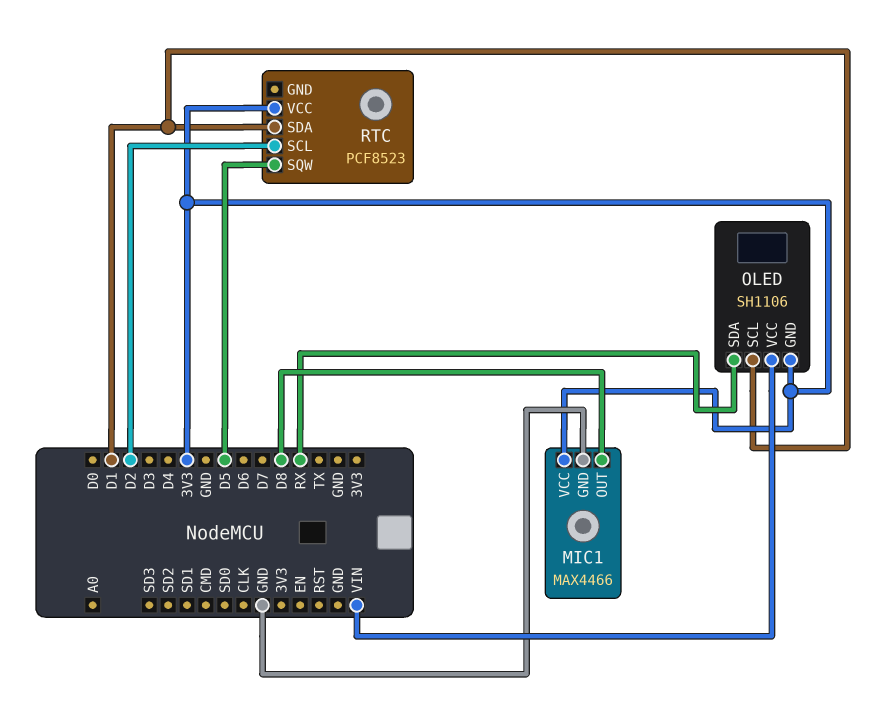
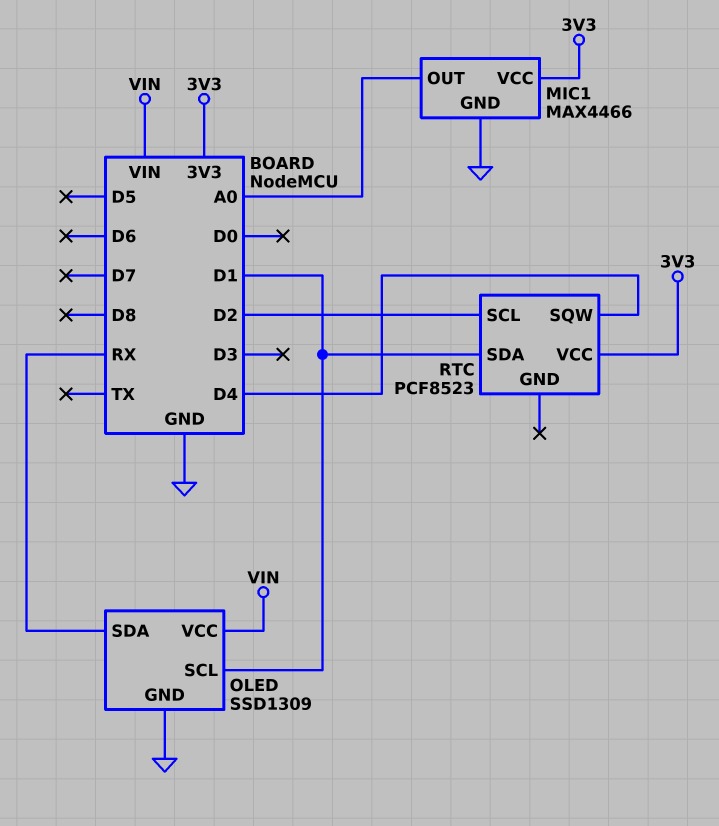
MIC1 pin OUT: D8 -> A0
OLED: SH1106 -> SSD1309
OLED pin GND: 3V3 -> GND
RTC pin SQW: D5 -> D4

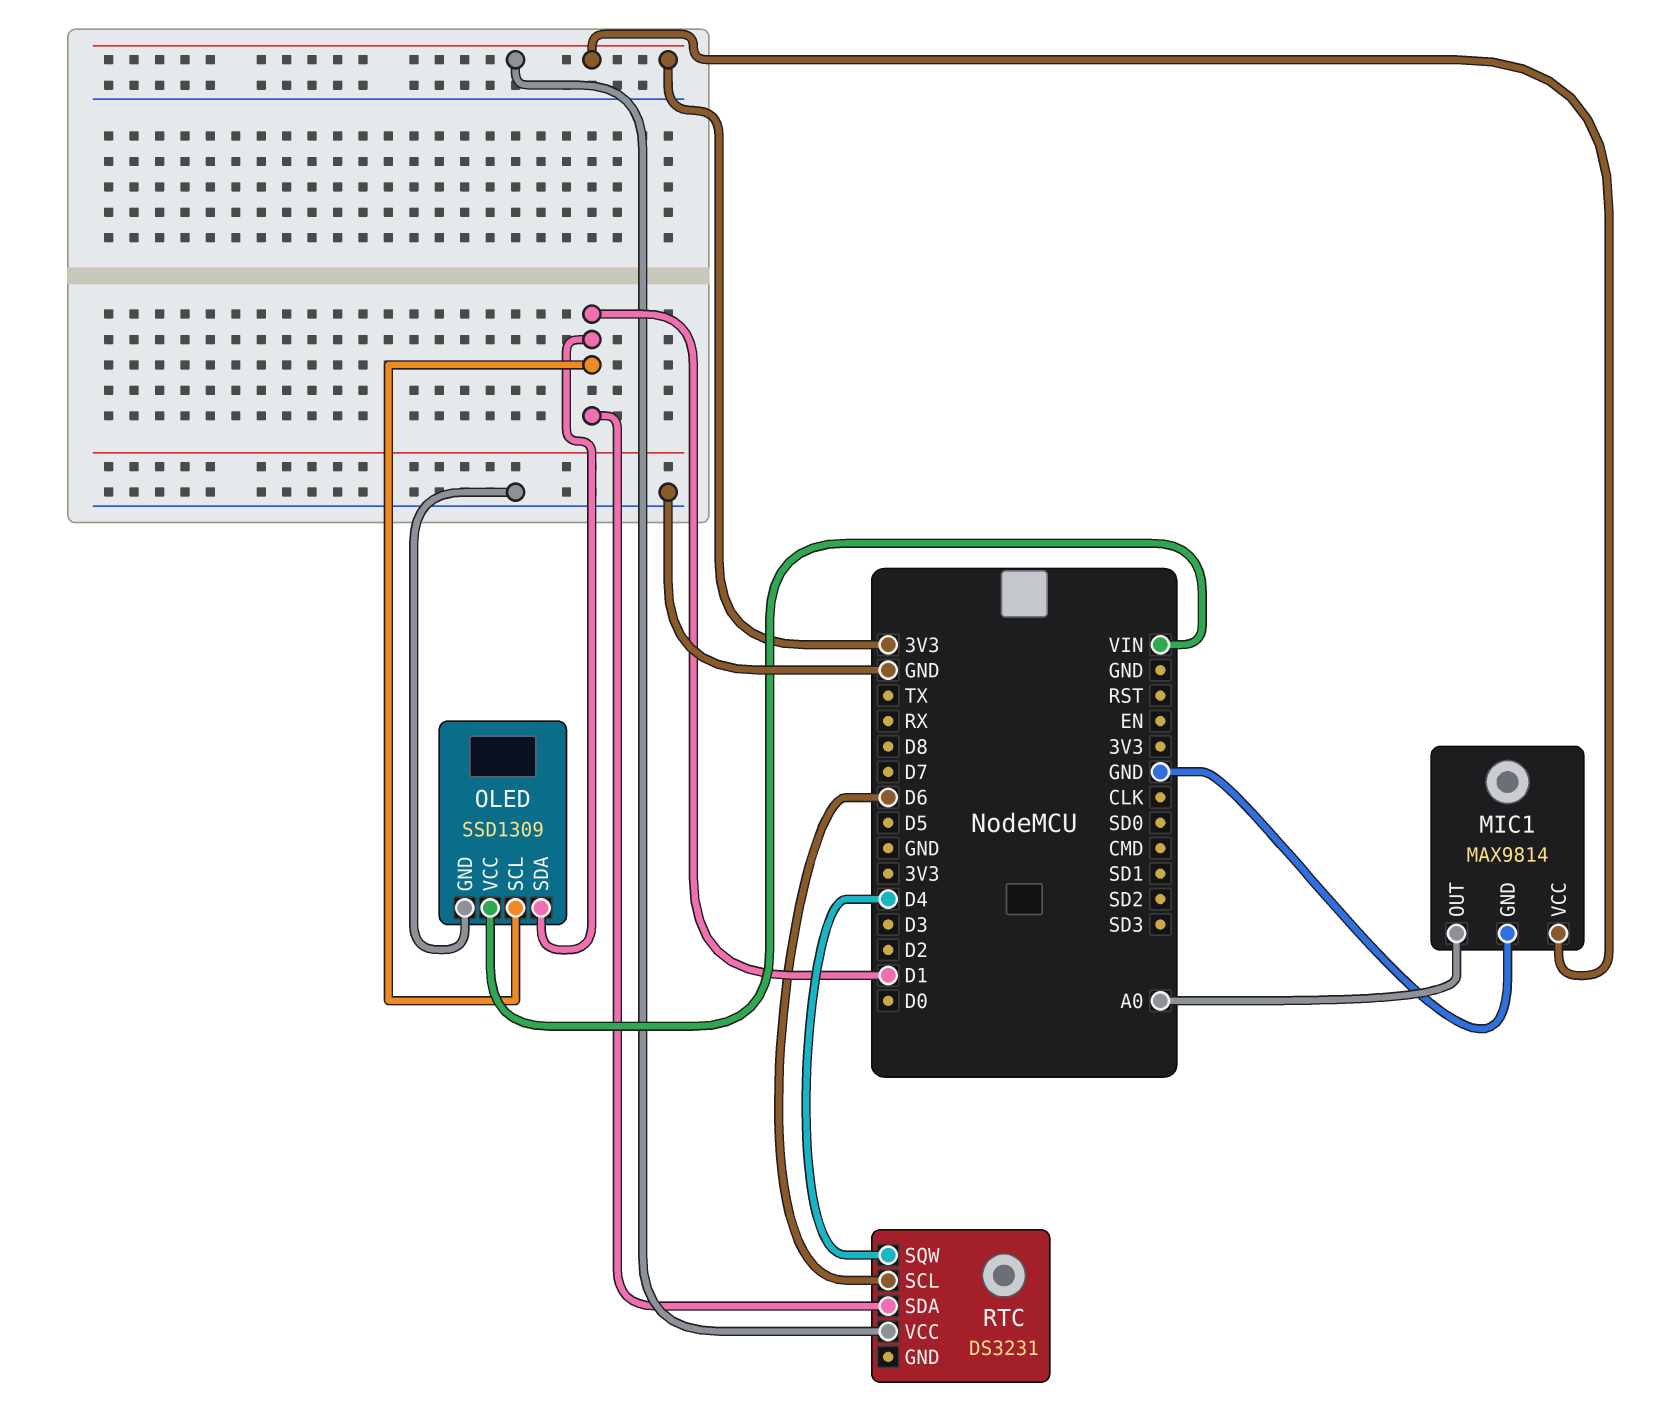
MIC1: MAX4466 -> MAX9814
OLED pin SDA: RX -> D1
RTC: PCF8523 -> DS3231
RTC pin SCL: D2 -> D6

